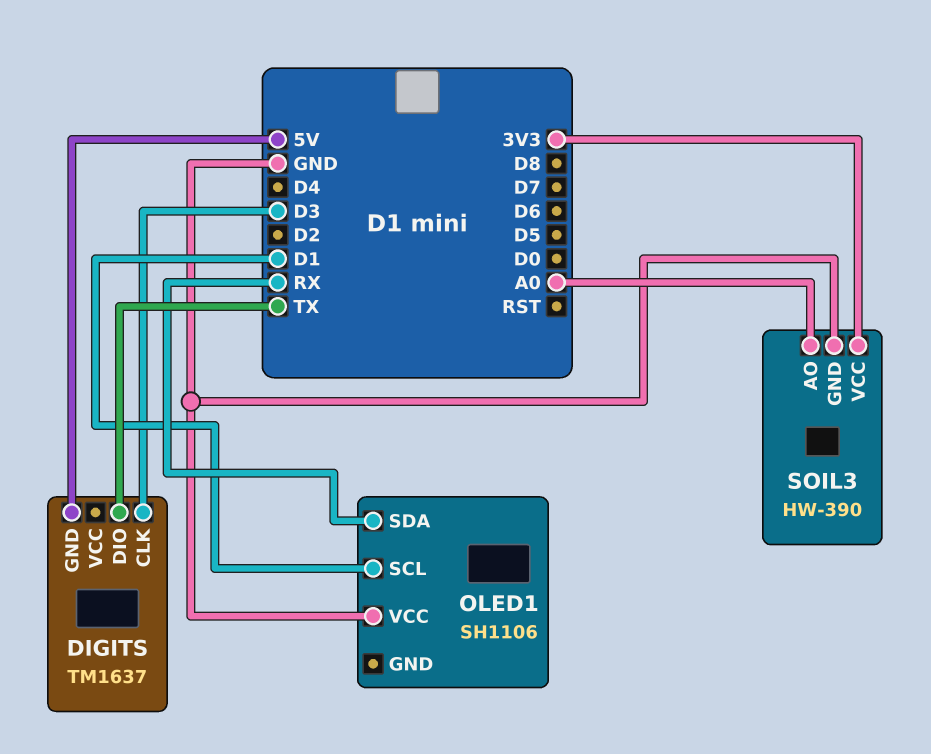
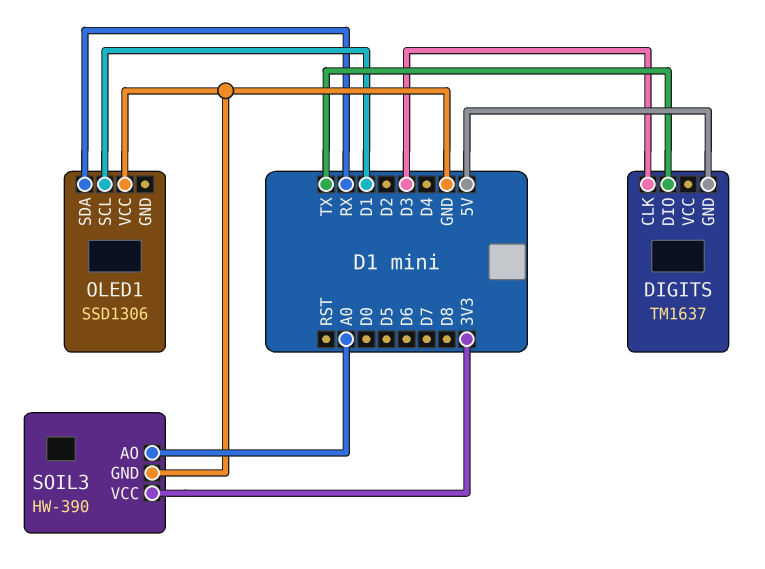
OLED1: SH1106 -> SSD1306

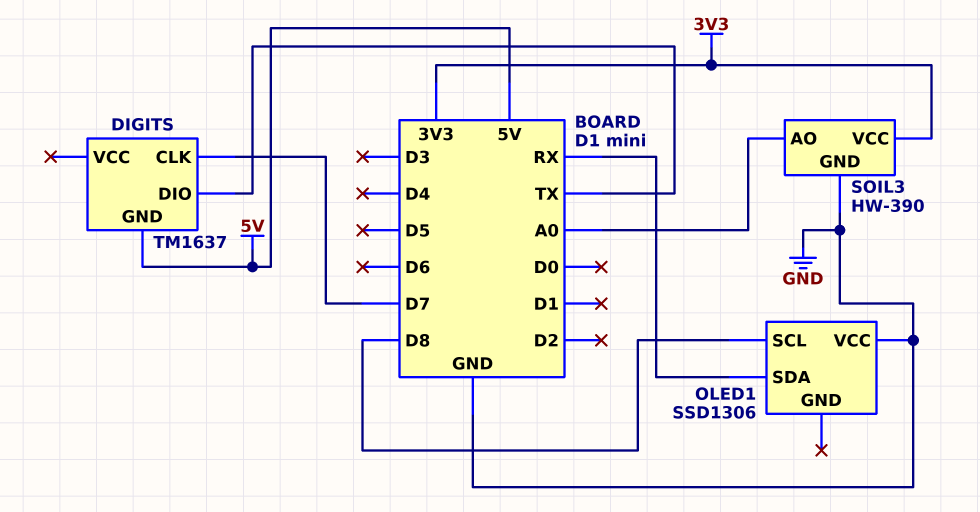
DIGITS pin CLK: D3 -> D7
OLED1 pin SCL: D1 -> D8

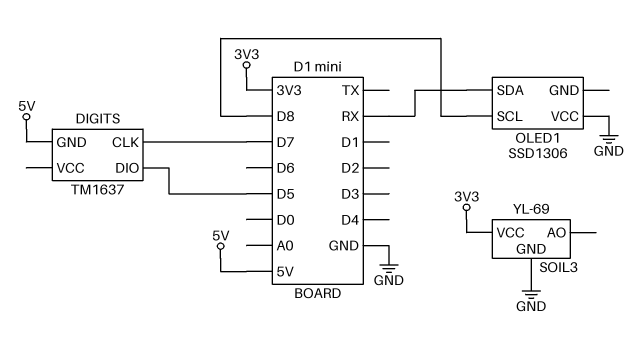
DIGITS pin DIO: TX -> D5
SOIL3: HW-390 -> YL-69
SOIL3 pin AO: A0 -> none

